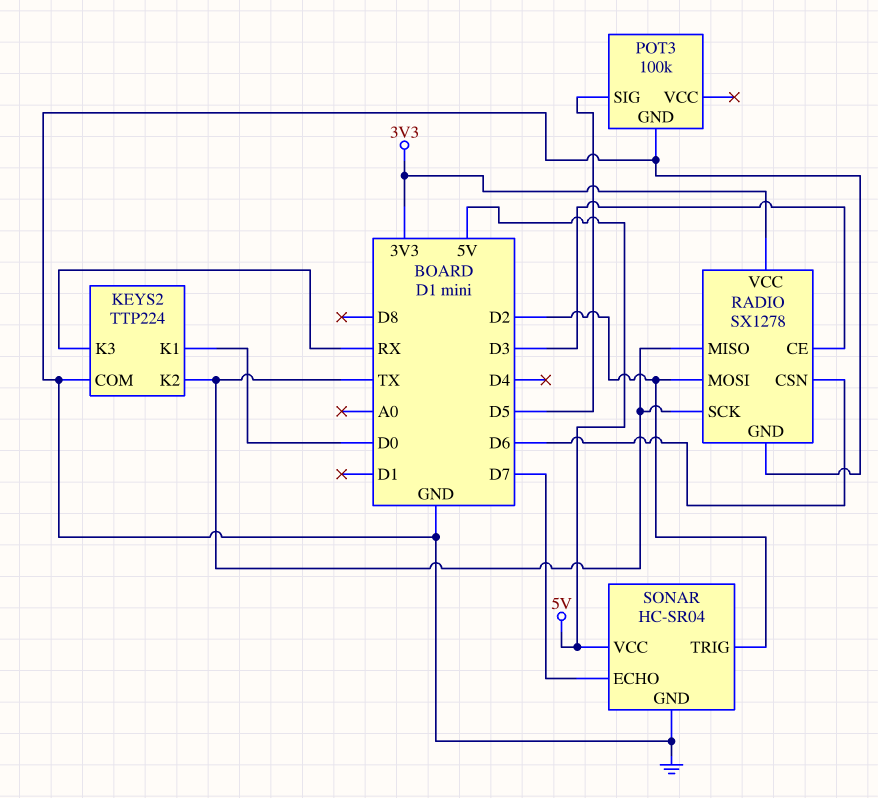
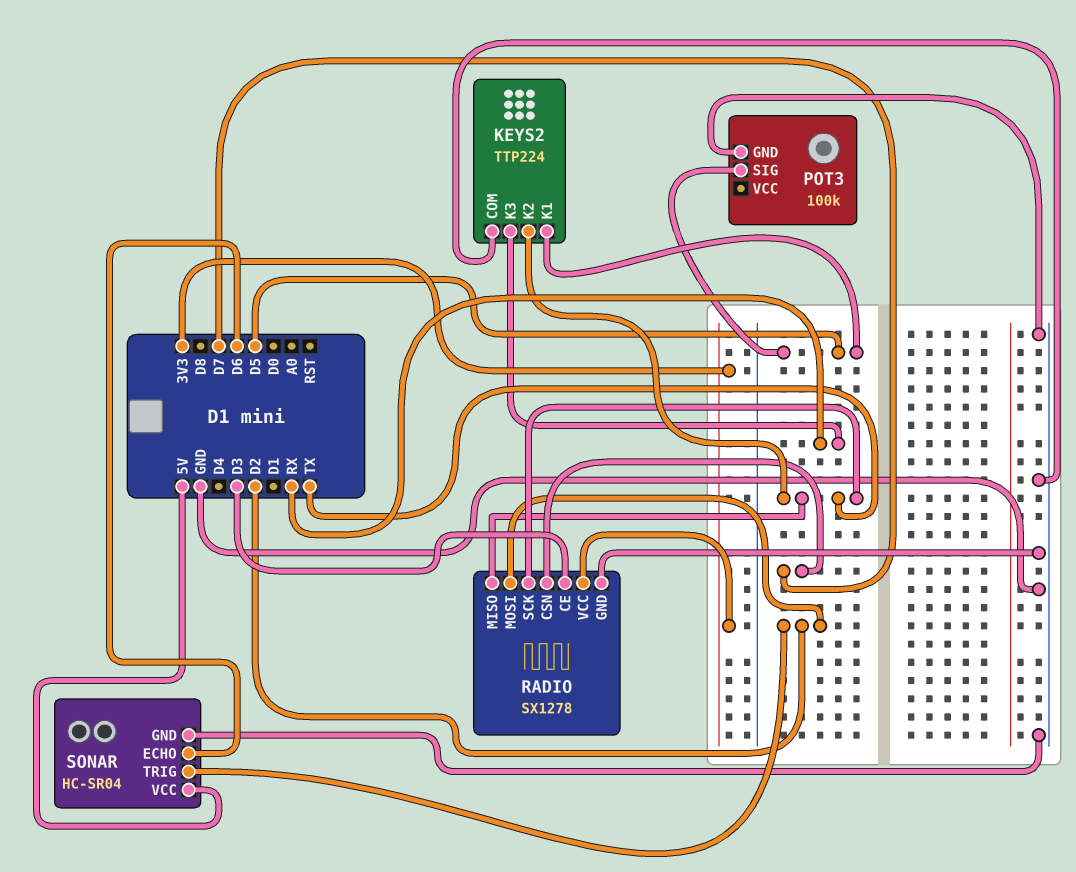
KEYS2 pin K1: D0 -> D5
RADIO pin CSN: D6 -> D7
SONAR pin ECHO: D7 -> D6

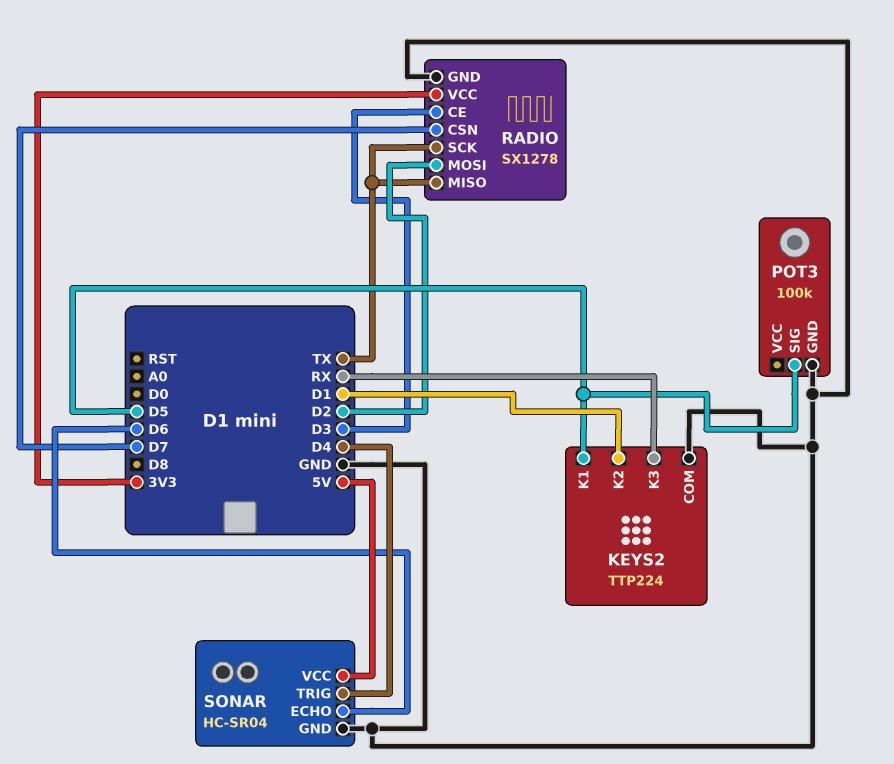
KEYS2 pin K2: TX -> D1
SONAR pin TRIG: D2 -> D4

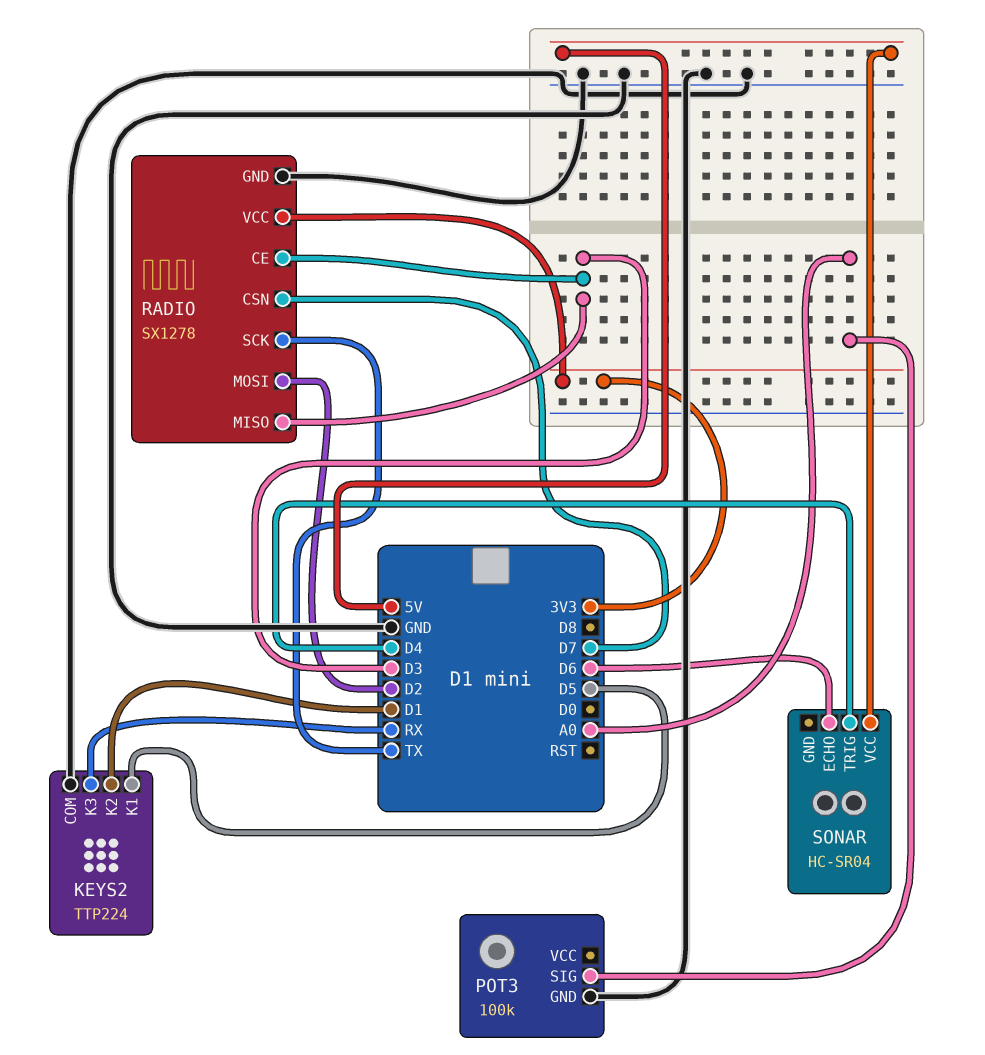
POT3 pin SIG: D5 -> A0
RADIO pin MISO: TX -> D3
SONAR pin GND: GND -> none

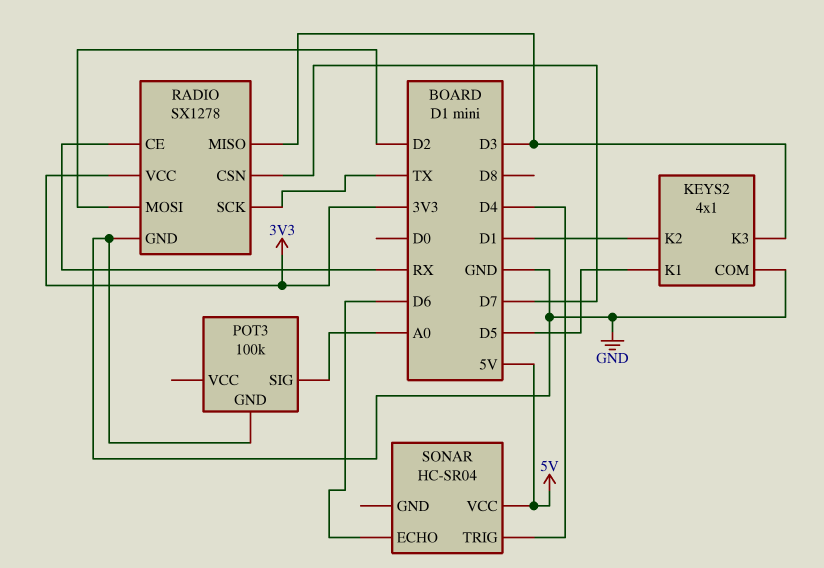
KEYS2: TTP224 -> 4x1
KEYS2 pin K3: RX -> D3
RADIO pin CE: D3 -> RX

